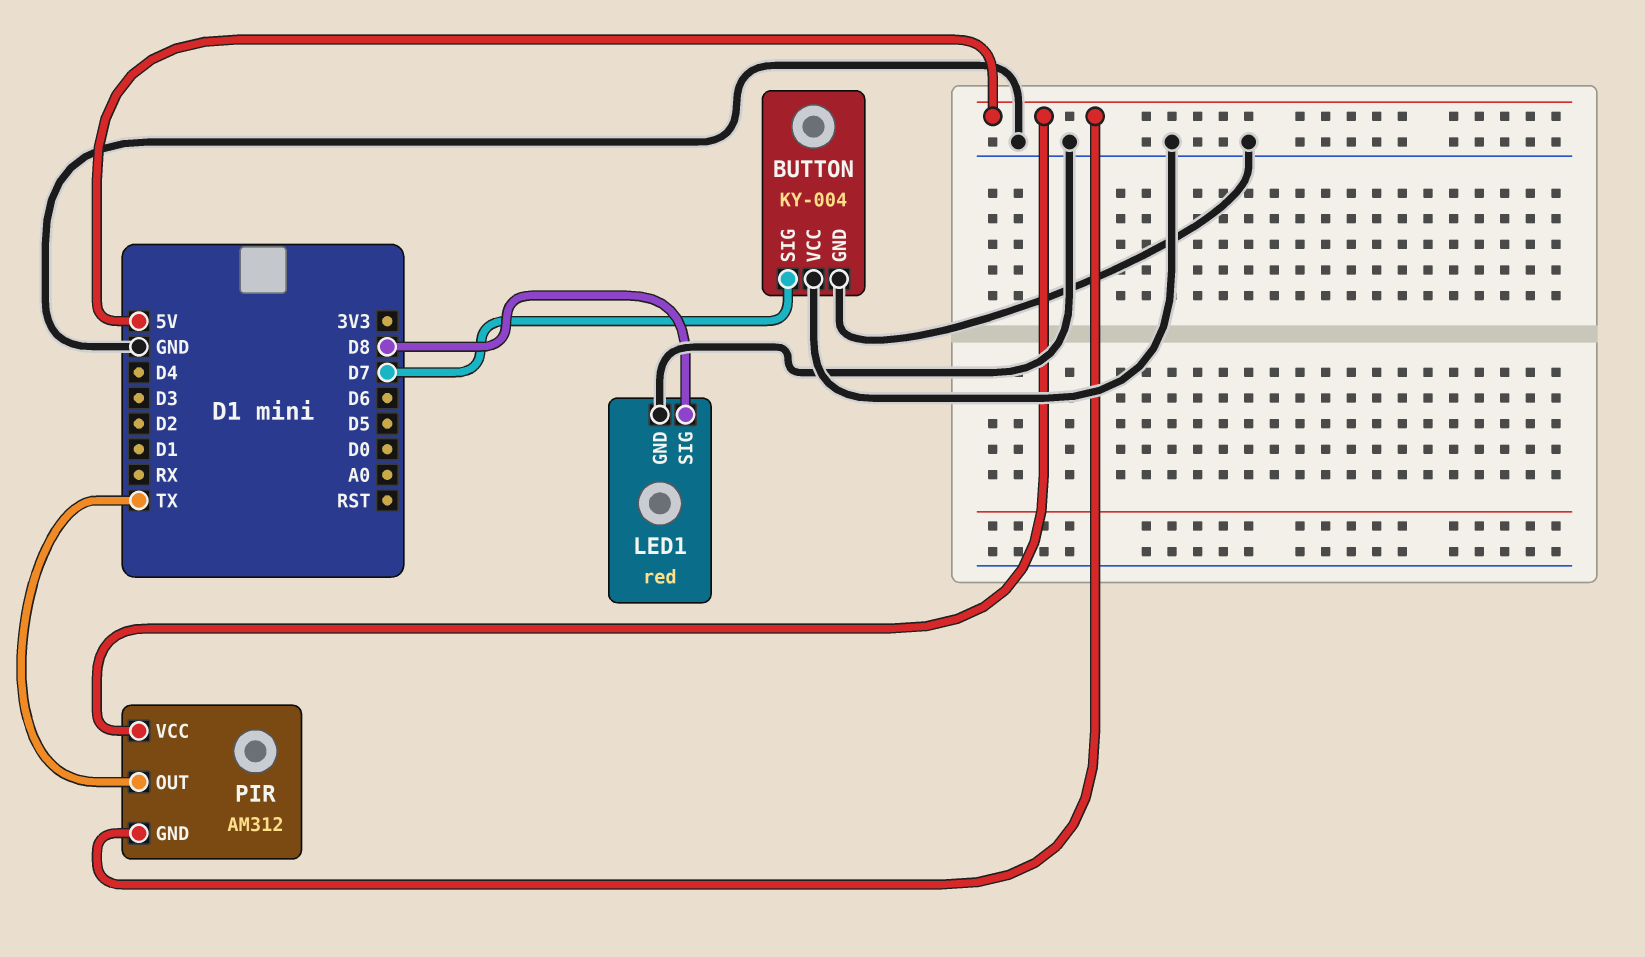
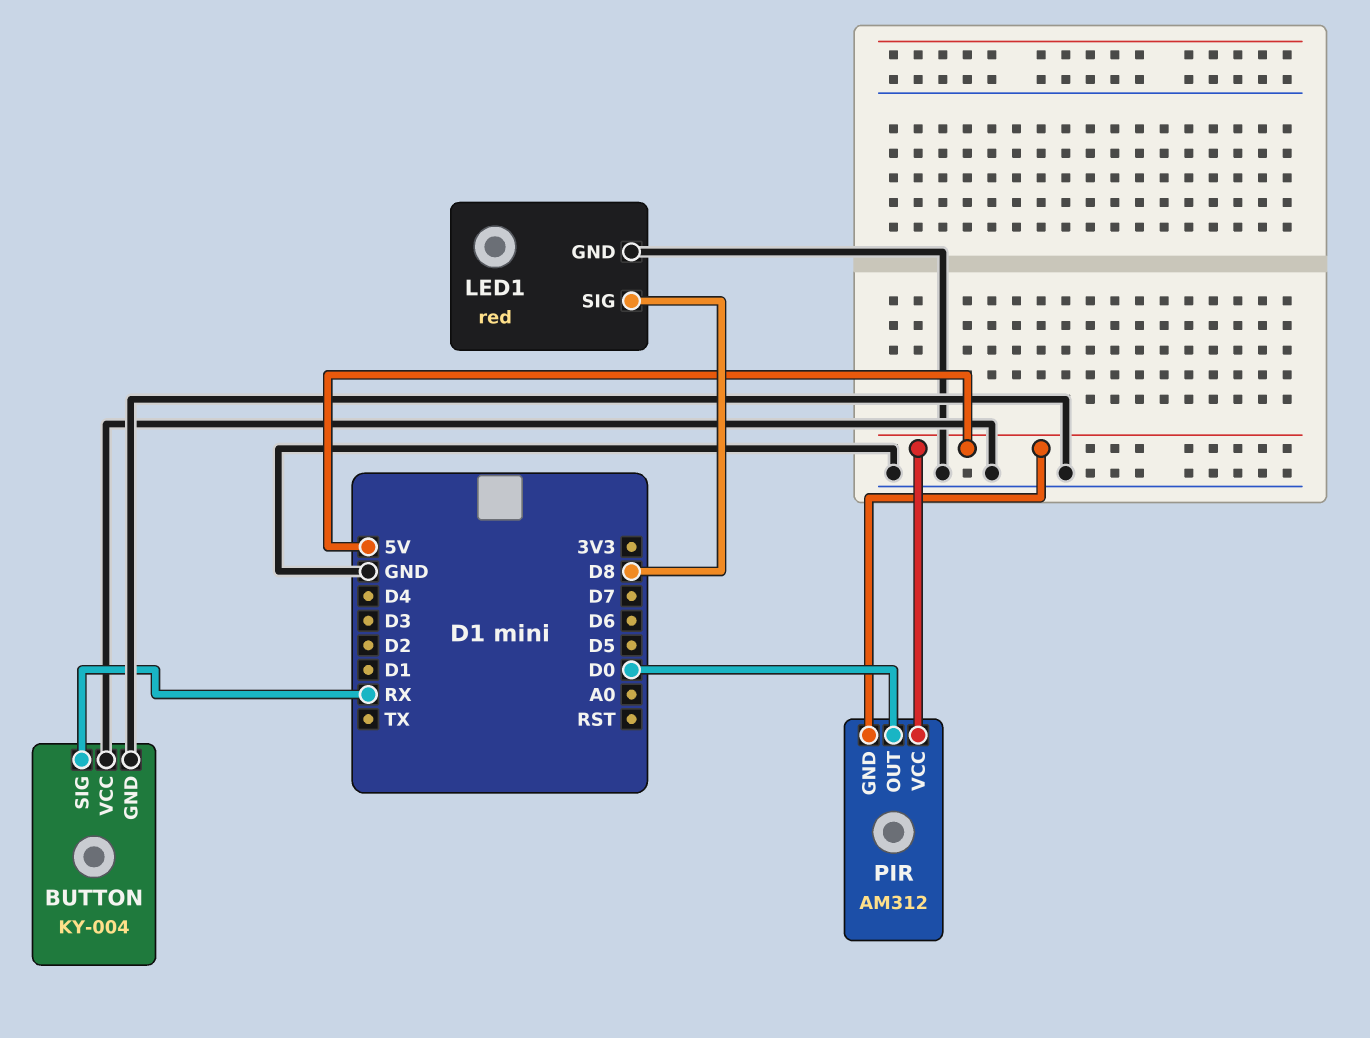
BUTTON pin SIG: D7 -> RX
PIR pin OUT: TX -> D0

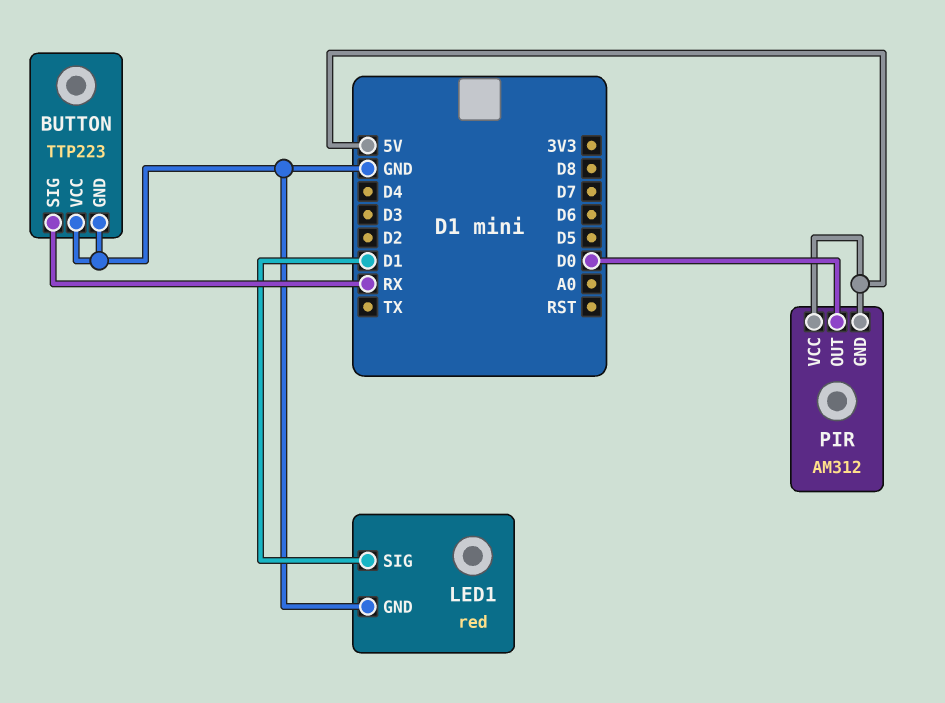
BUTTON: KY-004 -> TTP223
LED1 pin SIG: D8 -> D1

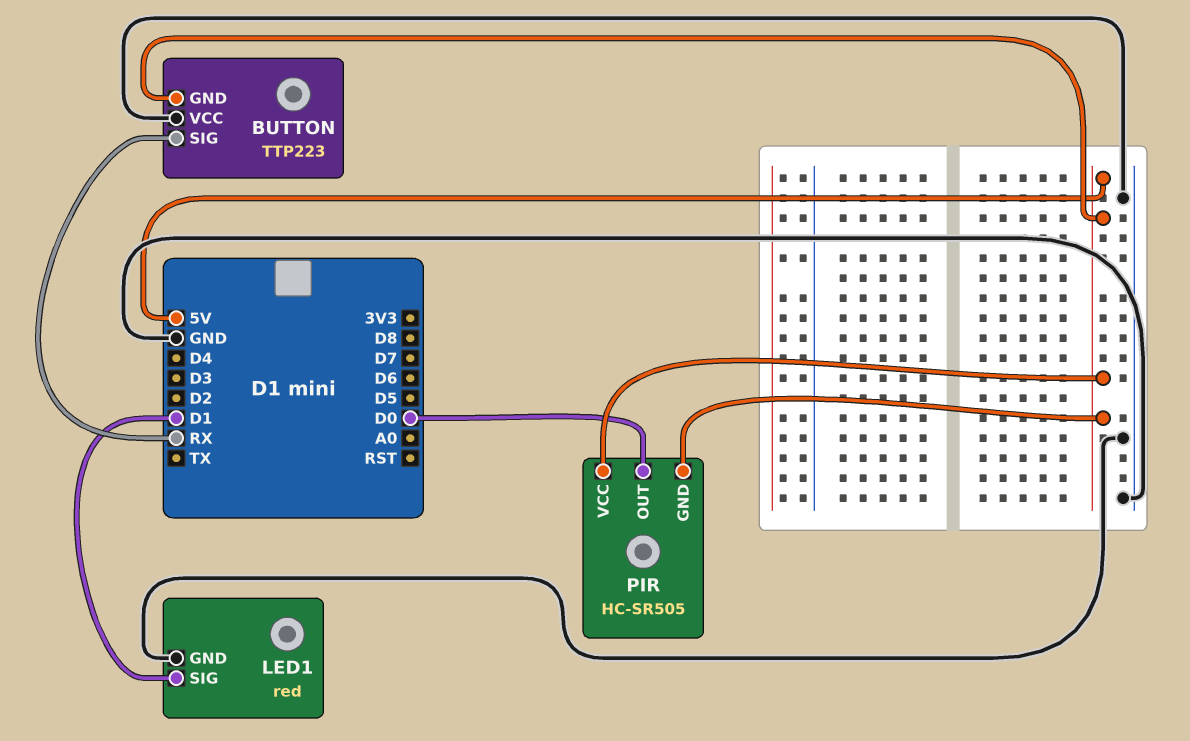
BUTTON pin GND: GND -> 5V
PIR: AM312 -> HC-SR505

